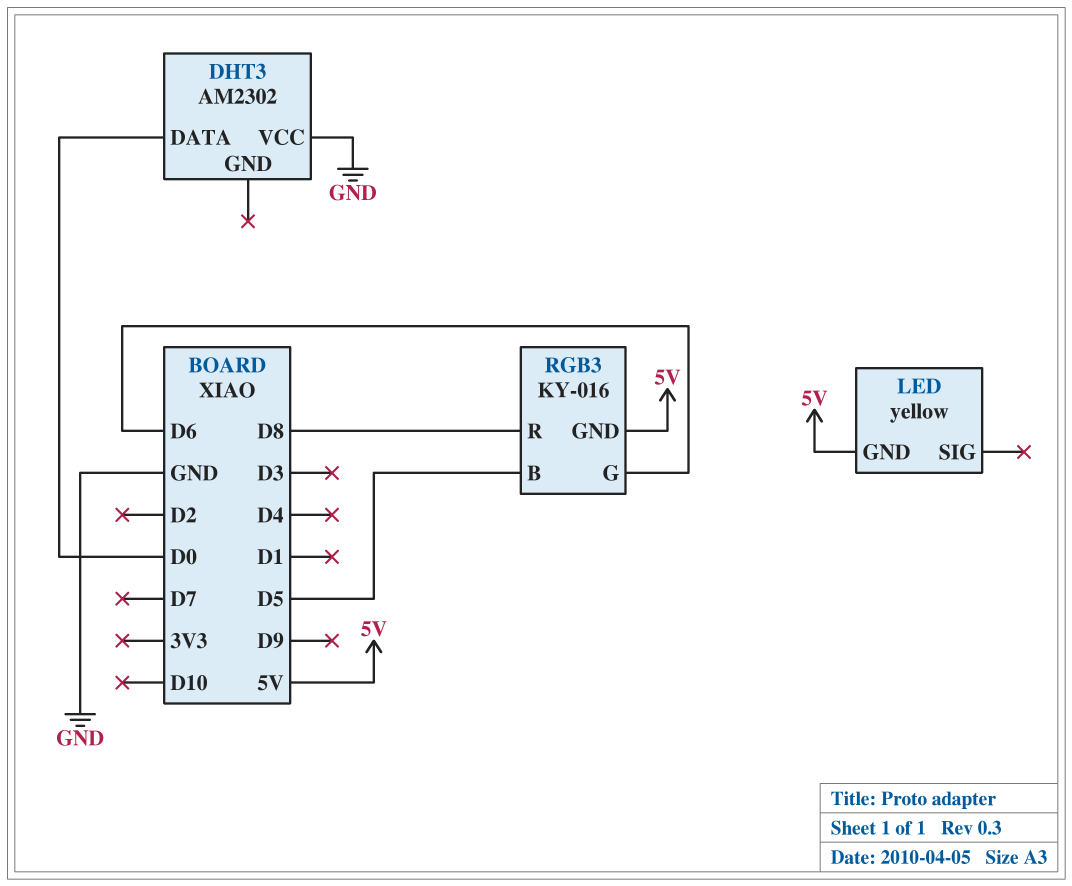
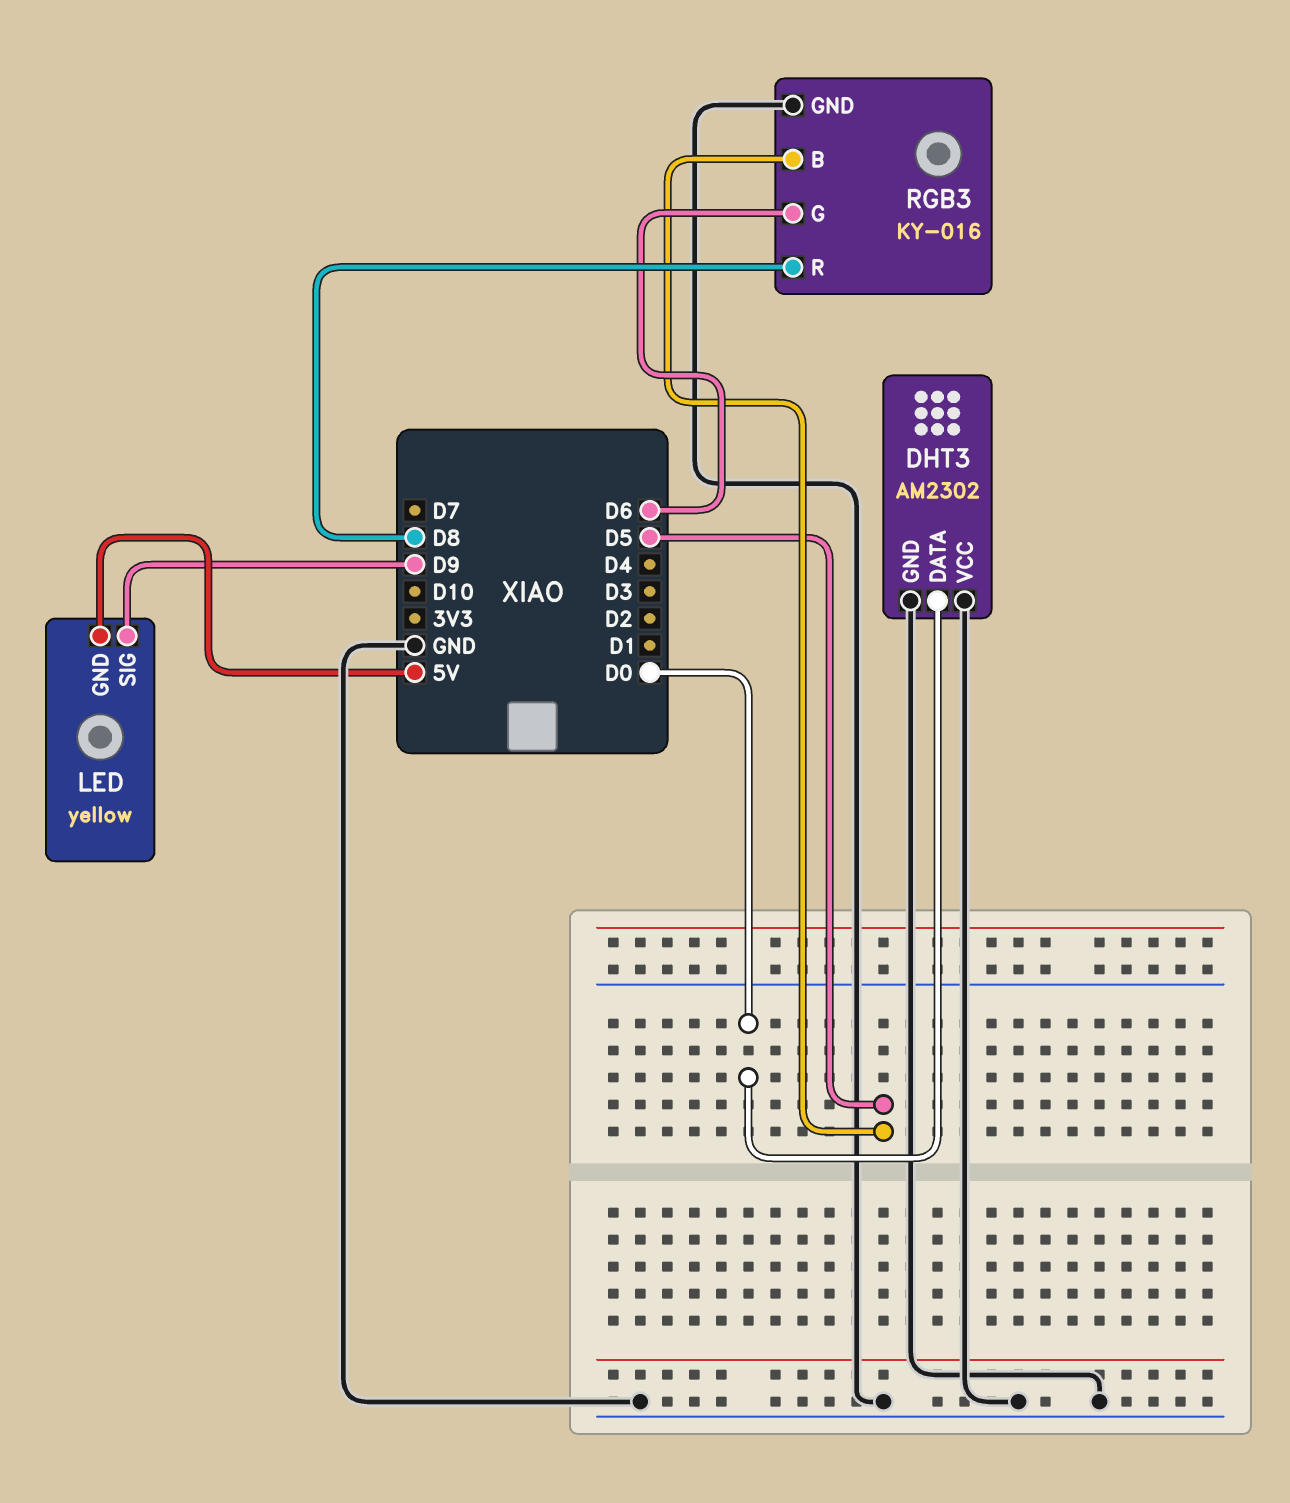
DHT3 pin GND: none -> GND
LED pin SIG: none -> D9
RGB3 pin GND: 5V -> GND

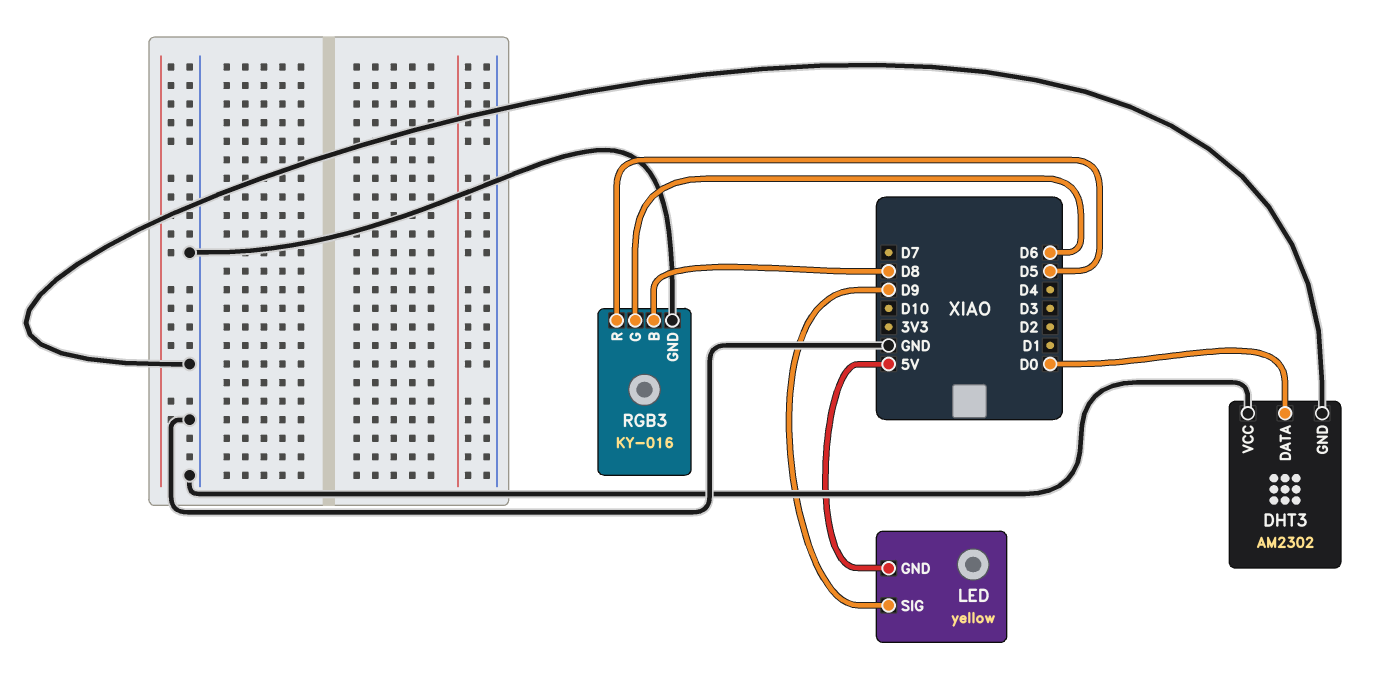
RGB3 pin B: D5 -> D8
RGB3 pin R: D8 -> D5

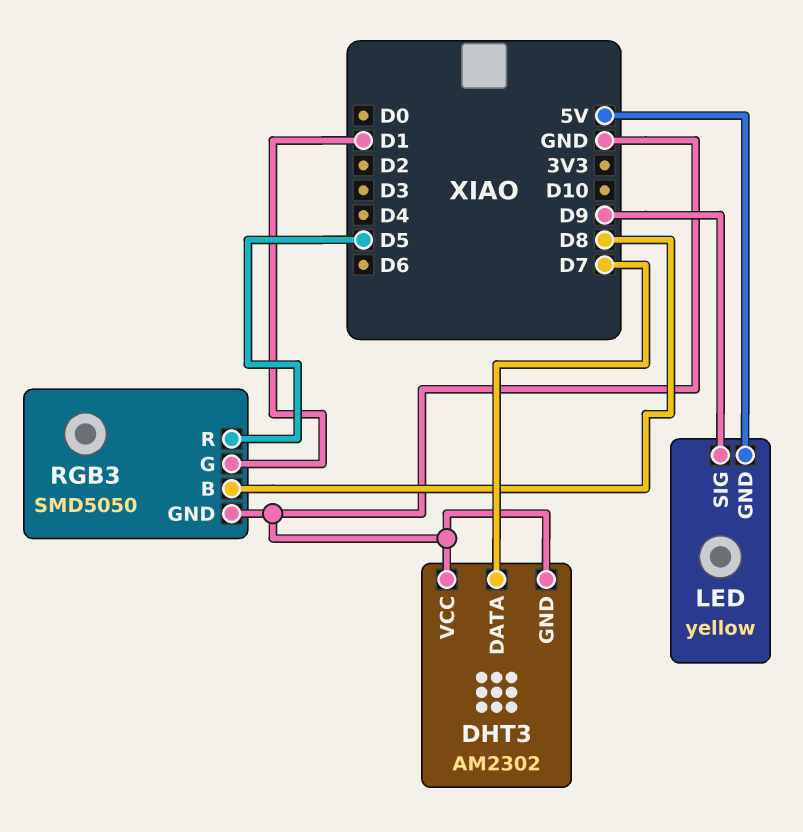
DHT3 pin DATA: D0 -> D7
RGB3: KY-016 -> SMD5050
RGB3 pin G: D6 -> D1

